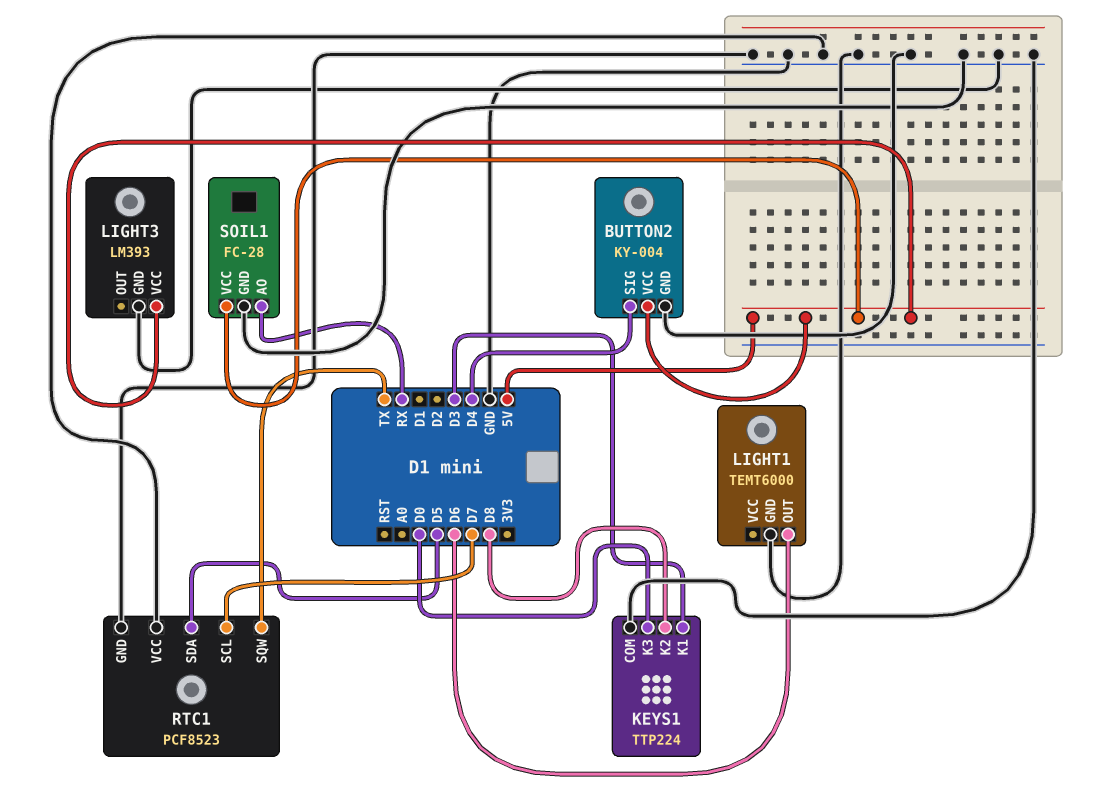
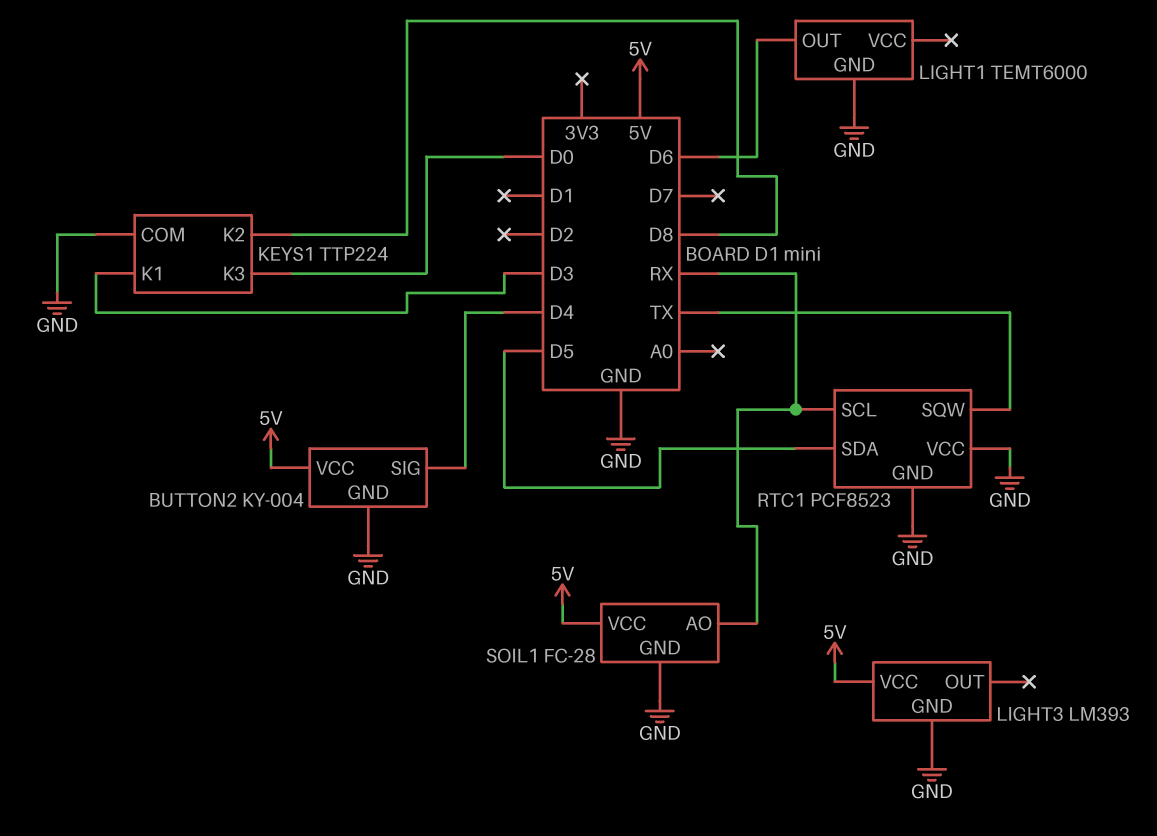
RTC1 pin SCL: D7 -> RX

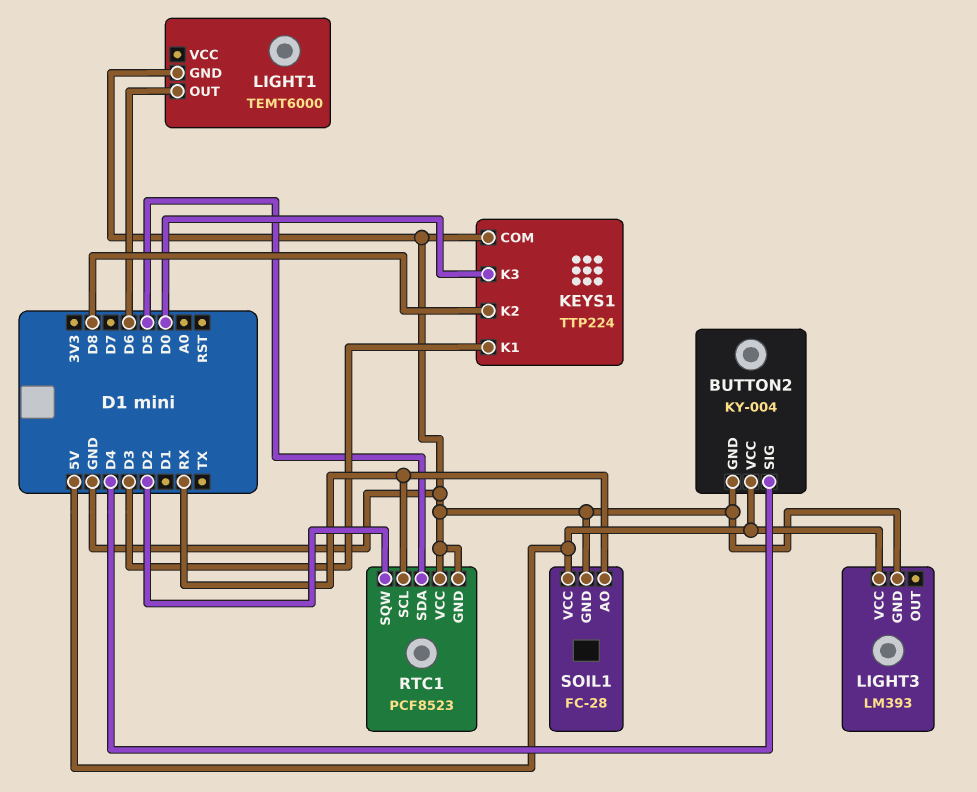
RTC1 pin SQW: TX -> D2

